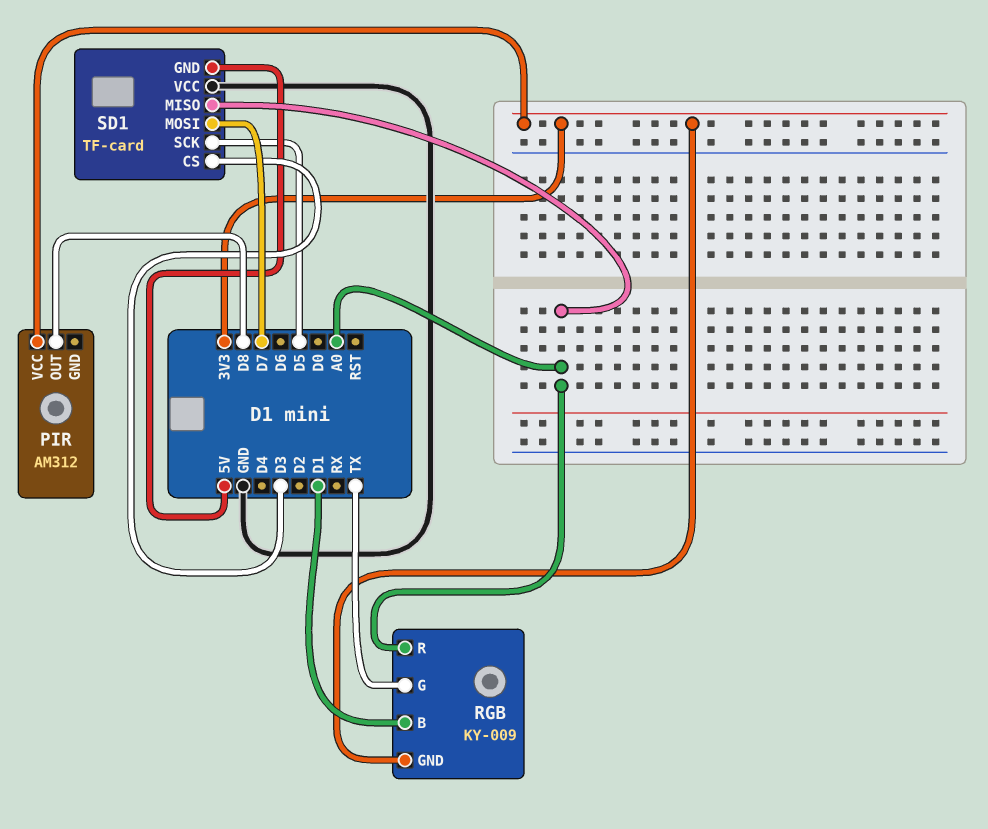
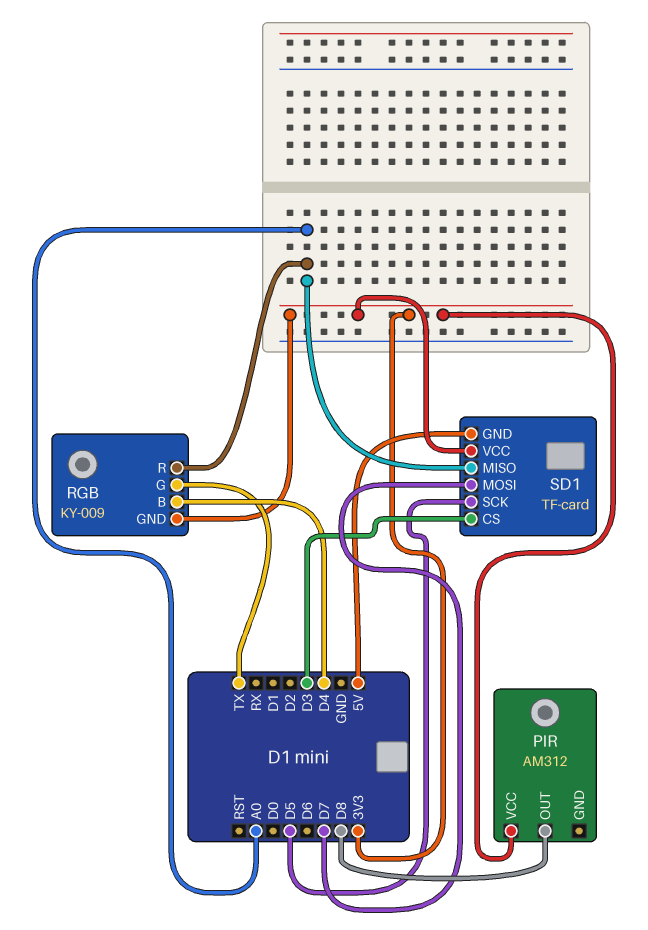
RGB pin B: D1 -> D4
SD1 pin VCC: GND -> 3V3

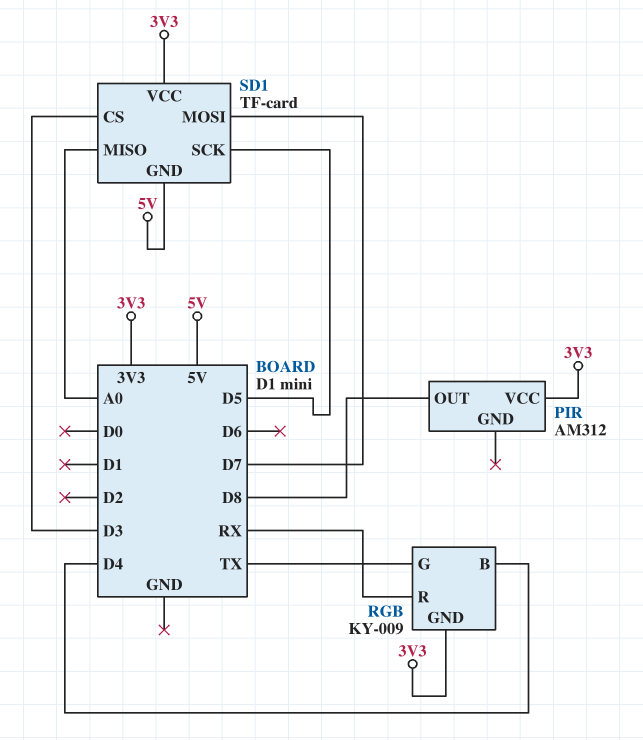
RGB pin R: A0 -> RX

